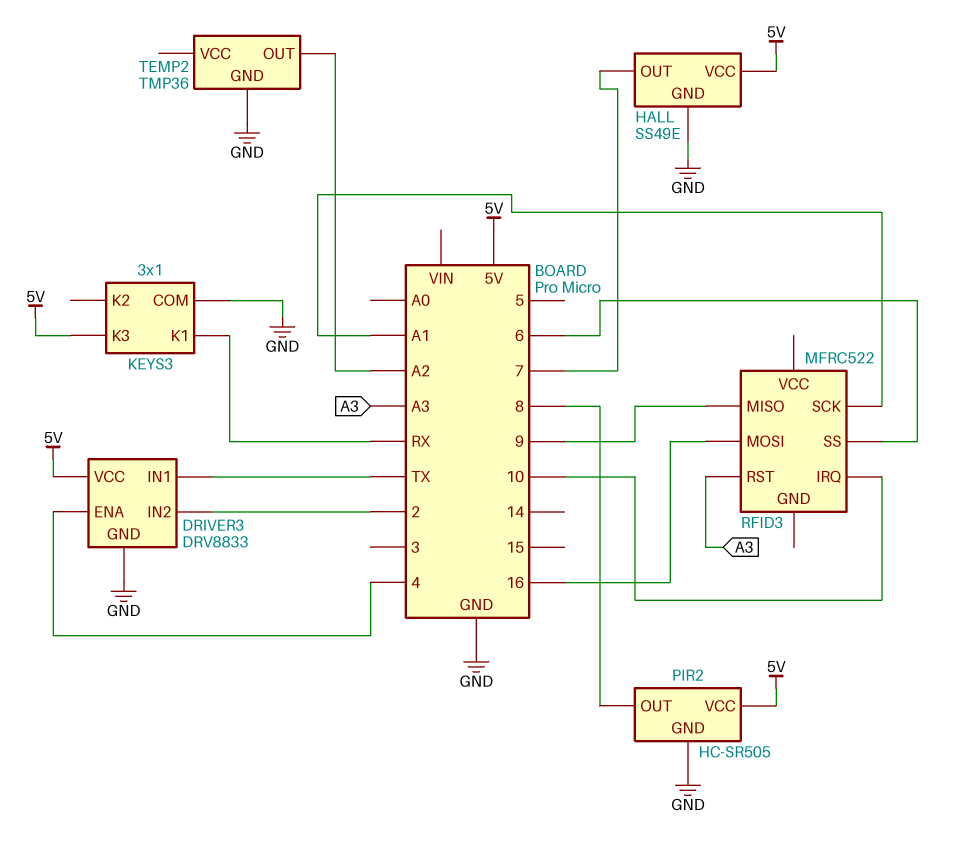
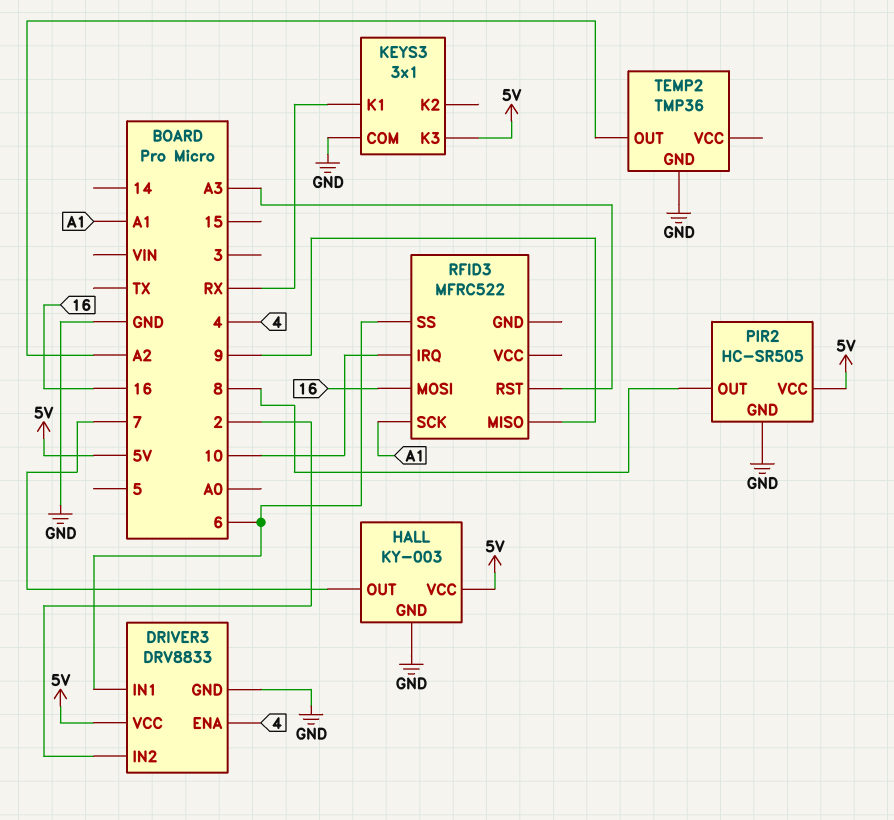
DRIVER3 pin IN1: TX -> 6
HALL: SS49E -> KY-003

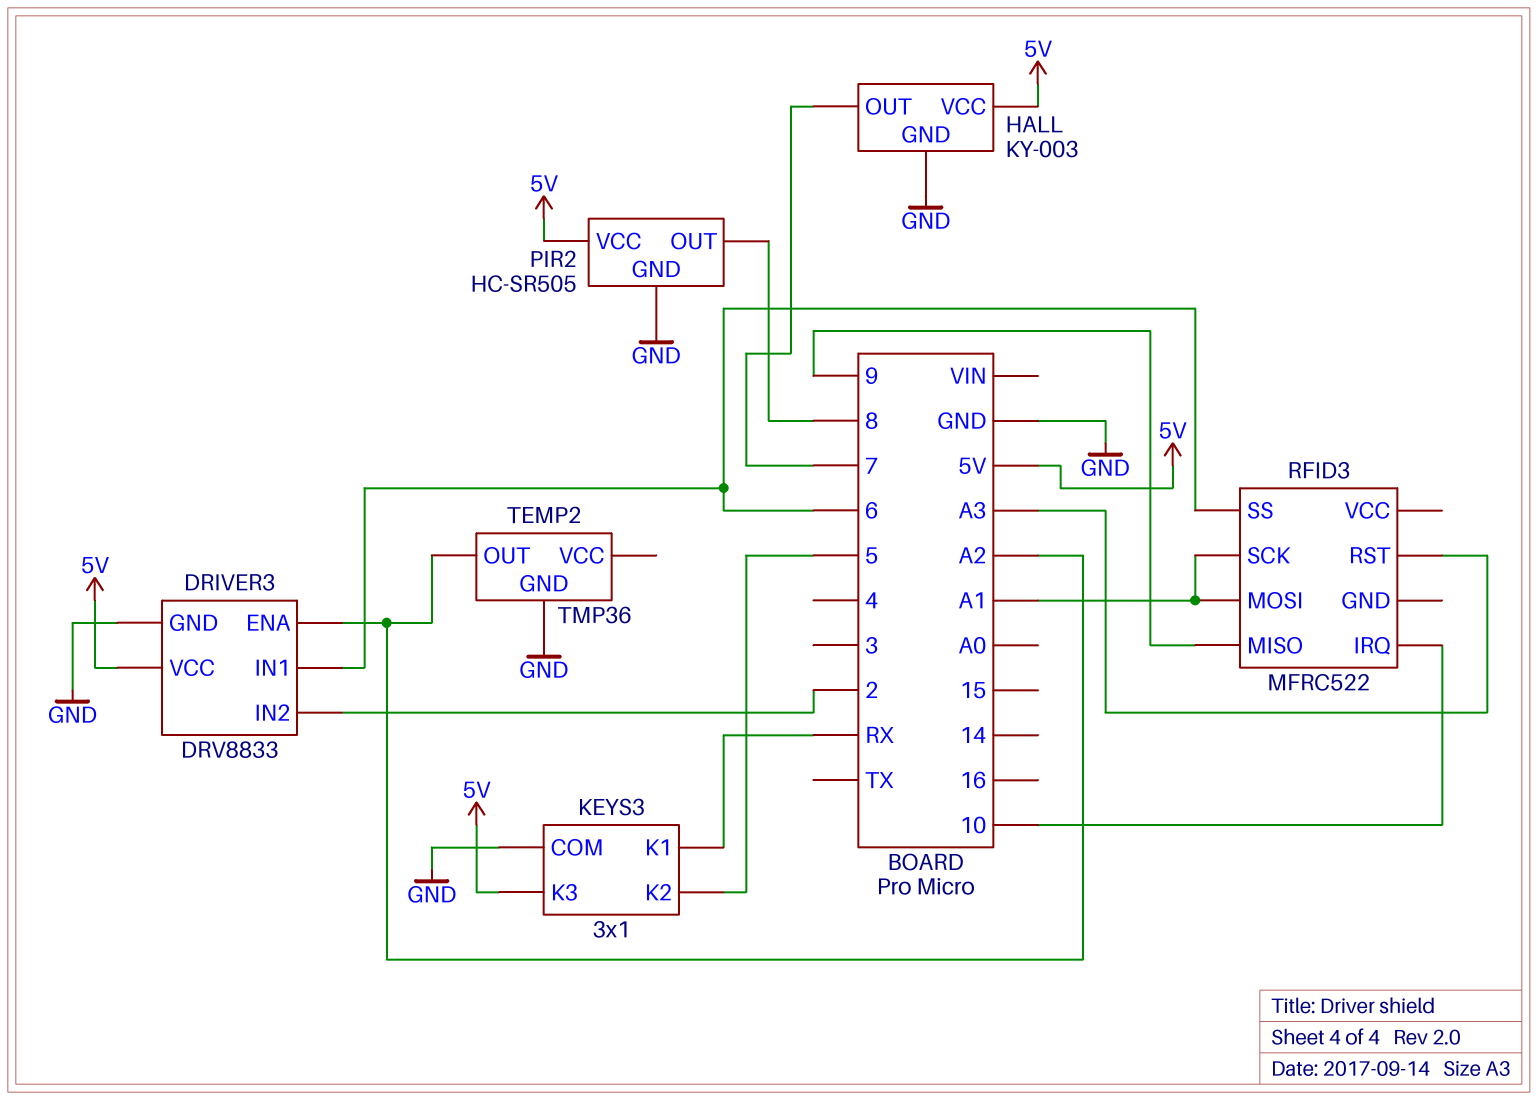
DRIVER3 pin ENA: 4 -> A2
KEYS3 pin K2: none -> 5
RFID3 pin MOSI: 16 -> A1

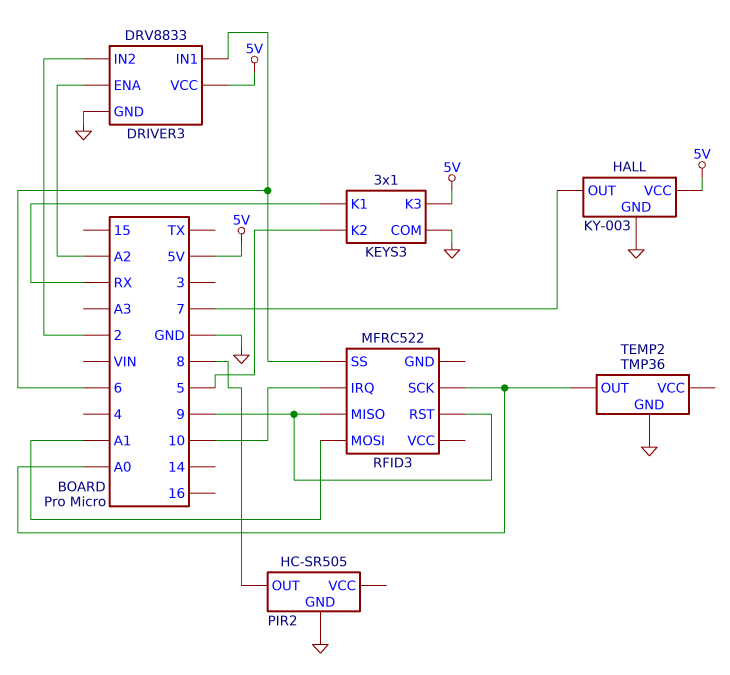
PIR2 pin VCC: 5V -> none
RFID3 pin RST: A3 -> 9
RFID3 pin SCK: A1 -> A0
TEMP2 pin OUT: A2 -> A0

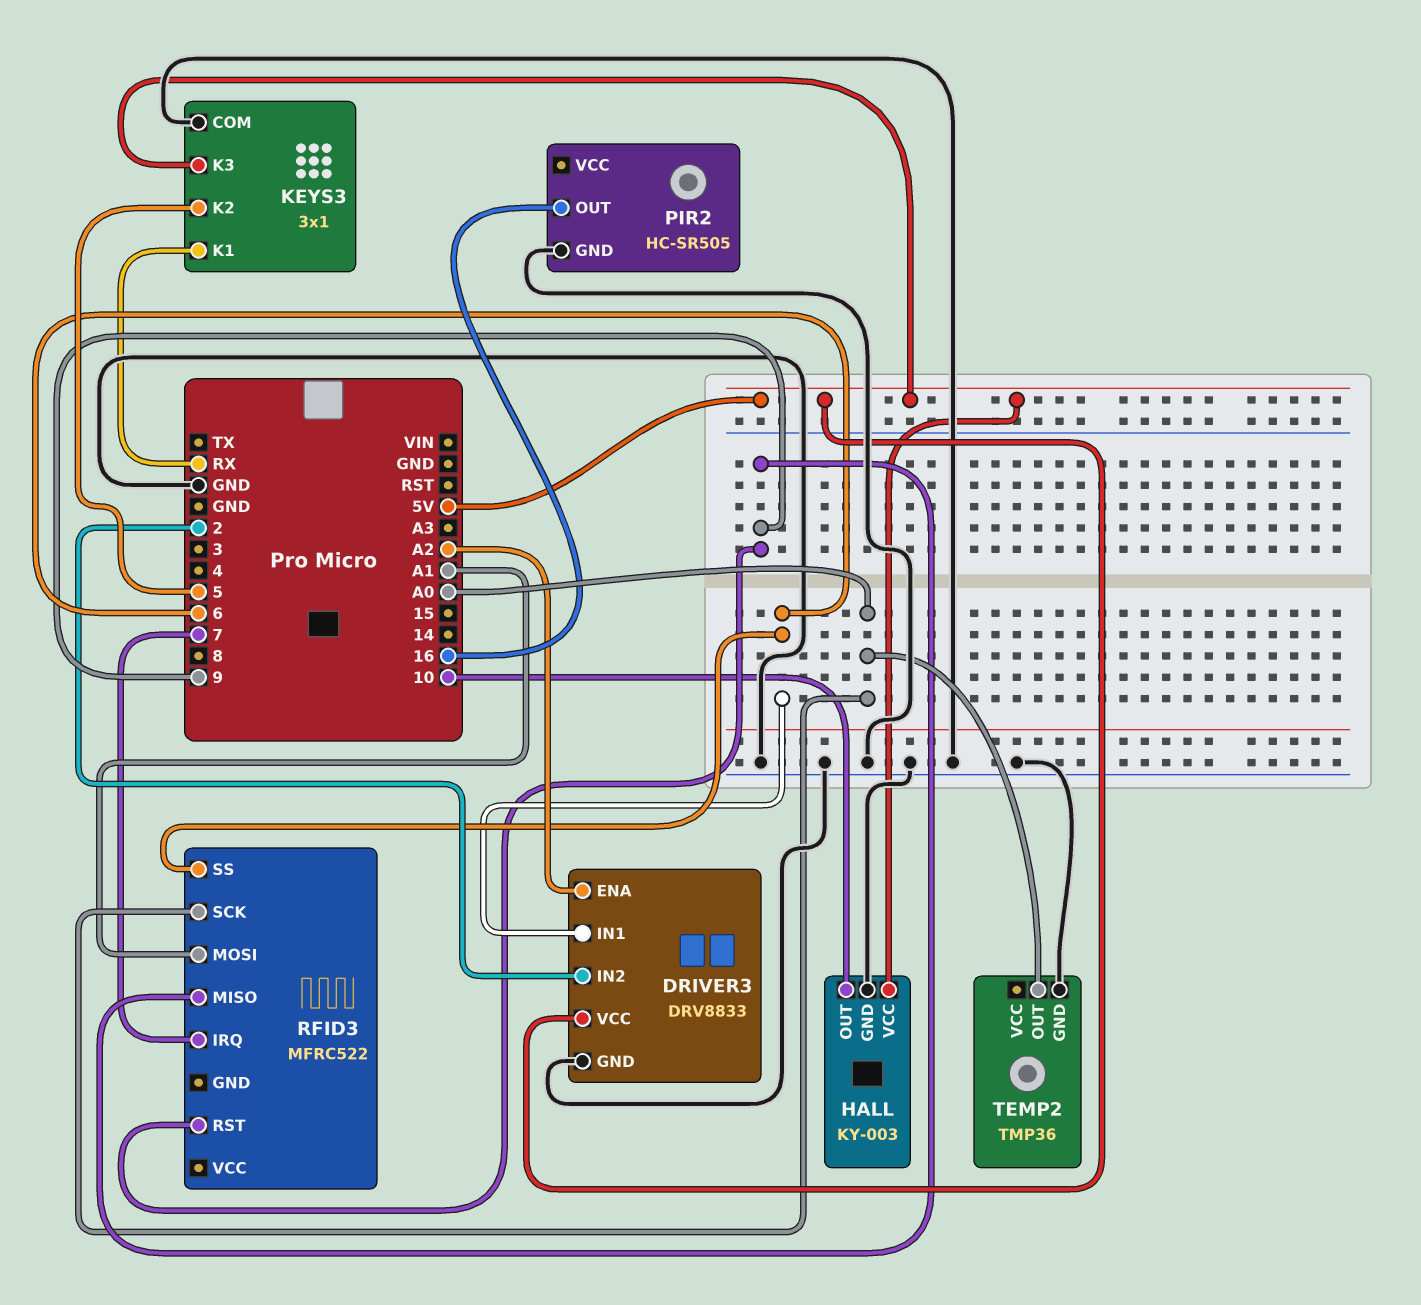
HALL pin OUT: 7 -> 10
PIR2 pin OUT: 8 -> 16
RFID3 pin IRQ: 10 -> 7

